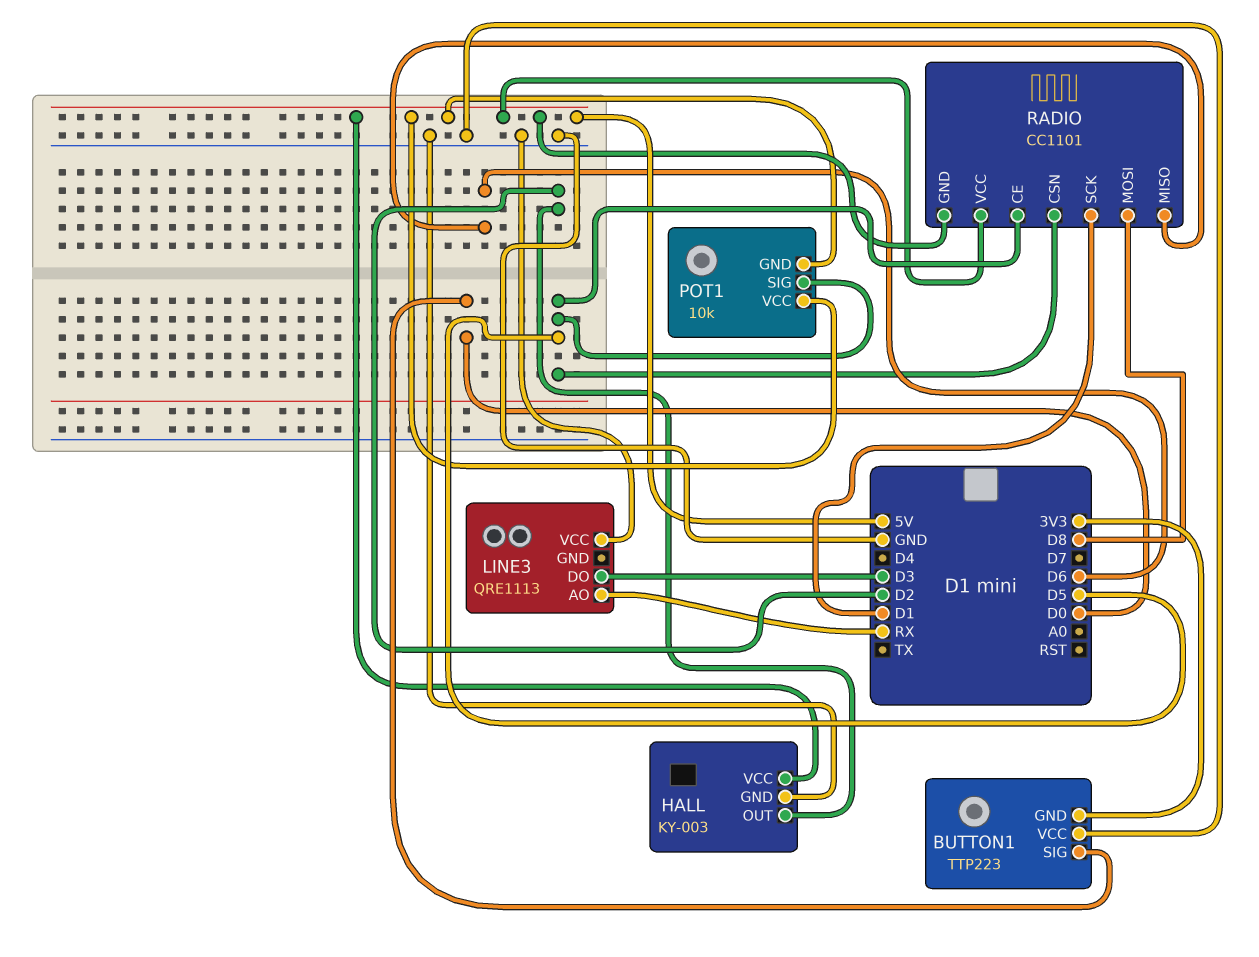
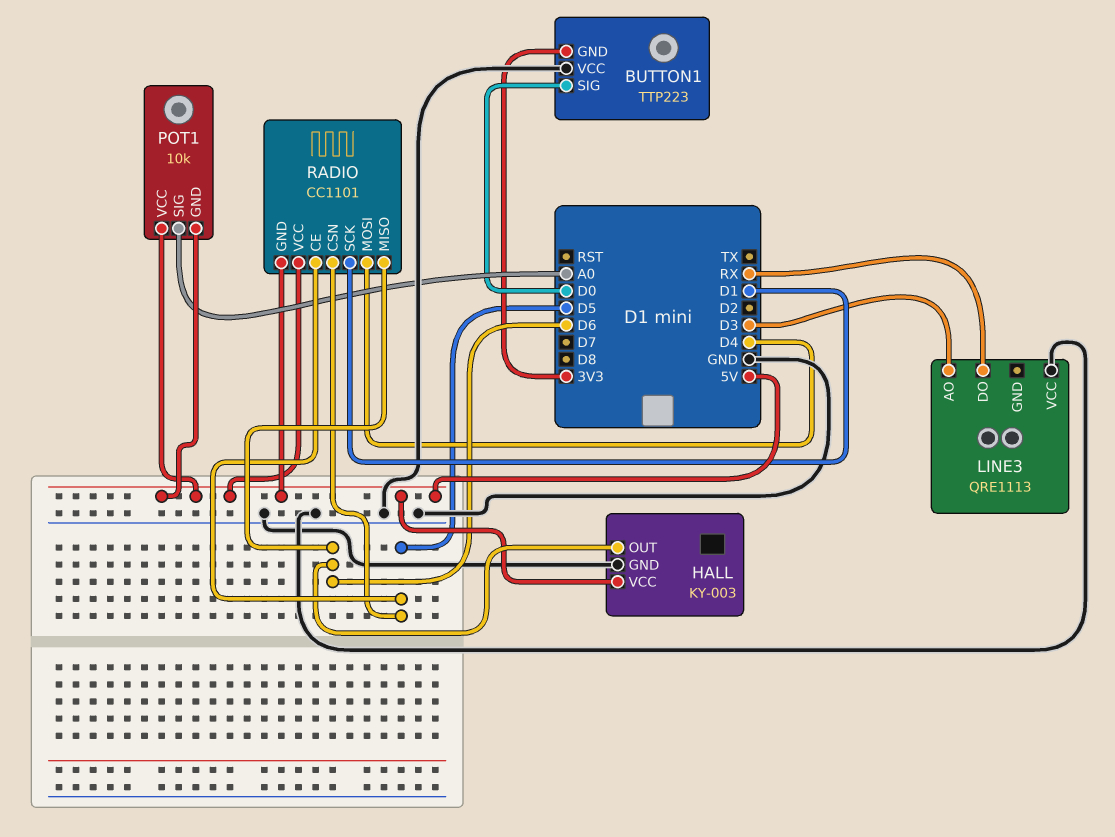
HALL pin OUT: D2 -> D6
LINE3 pin AO: RX -> D3
LINE3 pin DO: D3 -> RX
POT1 pin SIG: D5 -> A0
RADIO pin MOSI: D8 -> D4

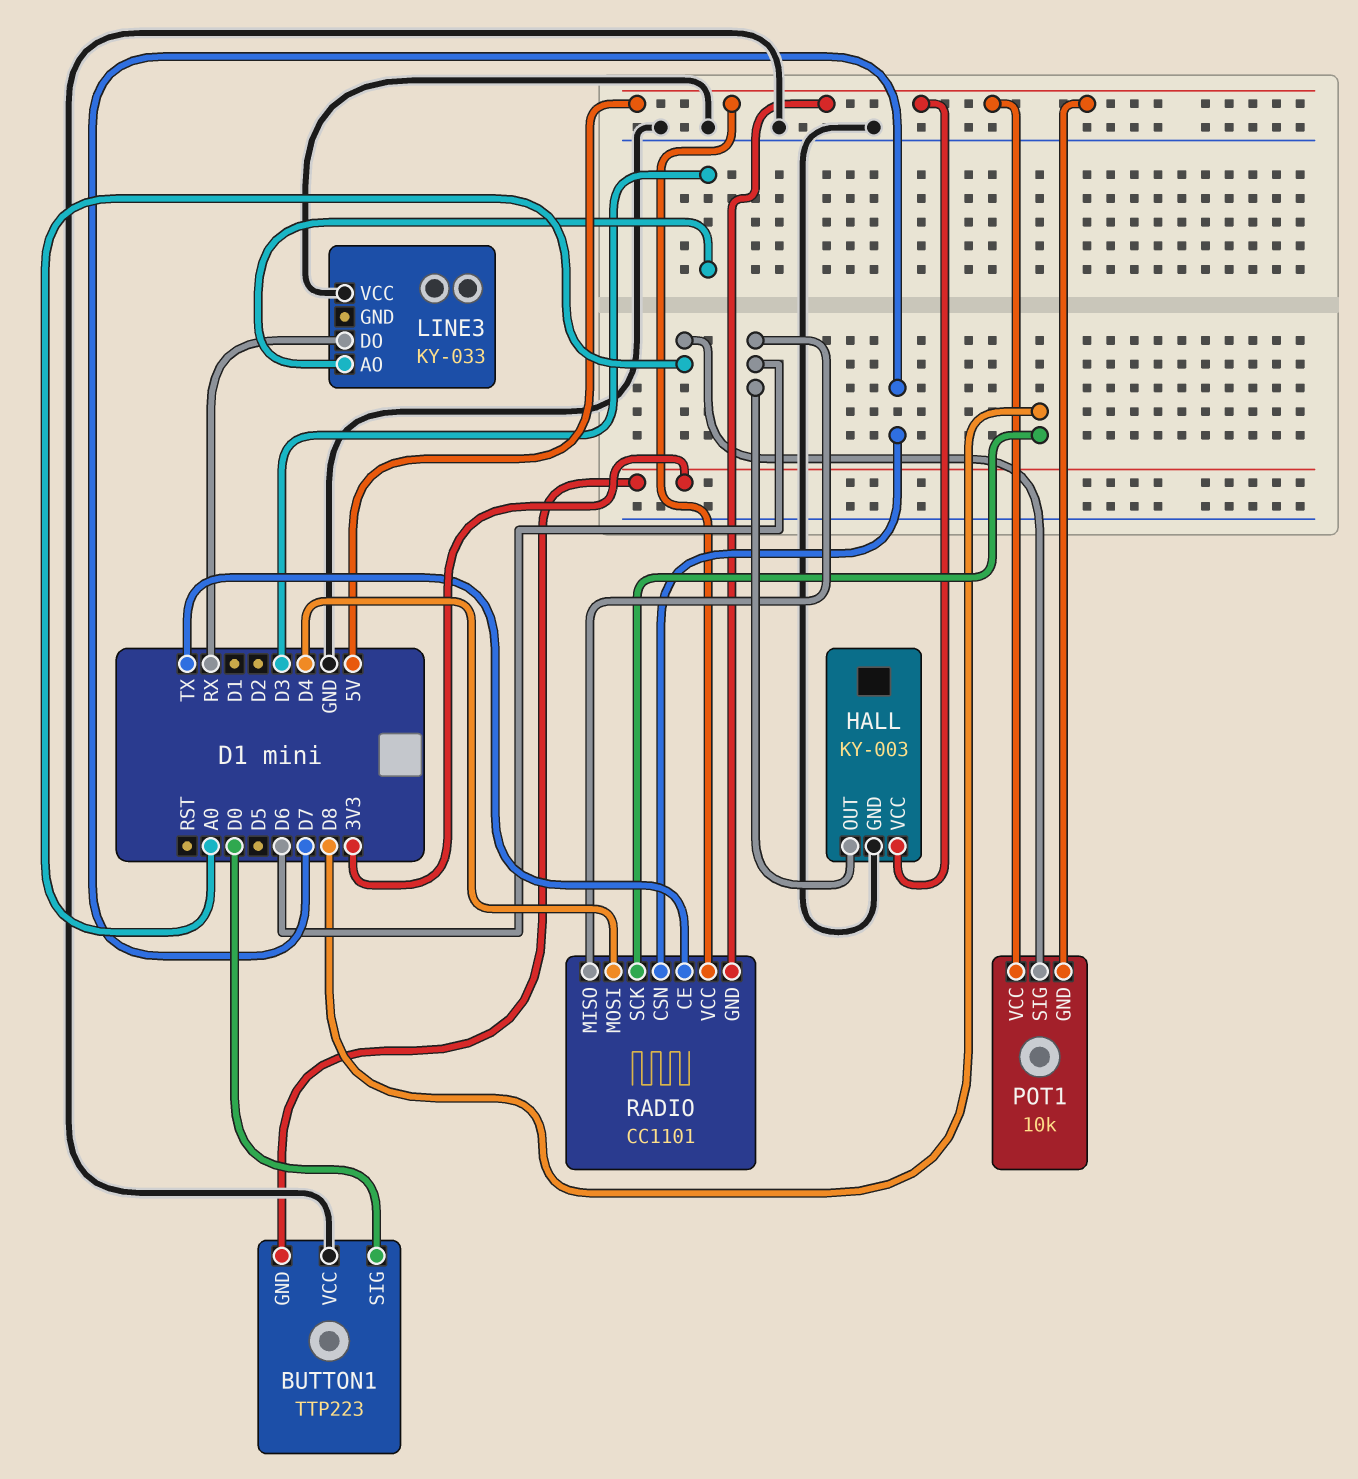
LINE3: QRE1113 -> KY-033
RADIO pin CE: D5 -> TX
RADIO pin CSN: D5 -> D7
RADIO pin SCK: D1 -> D8

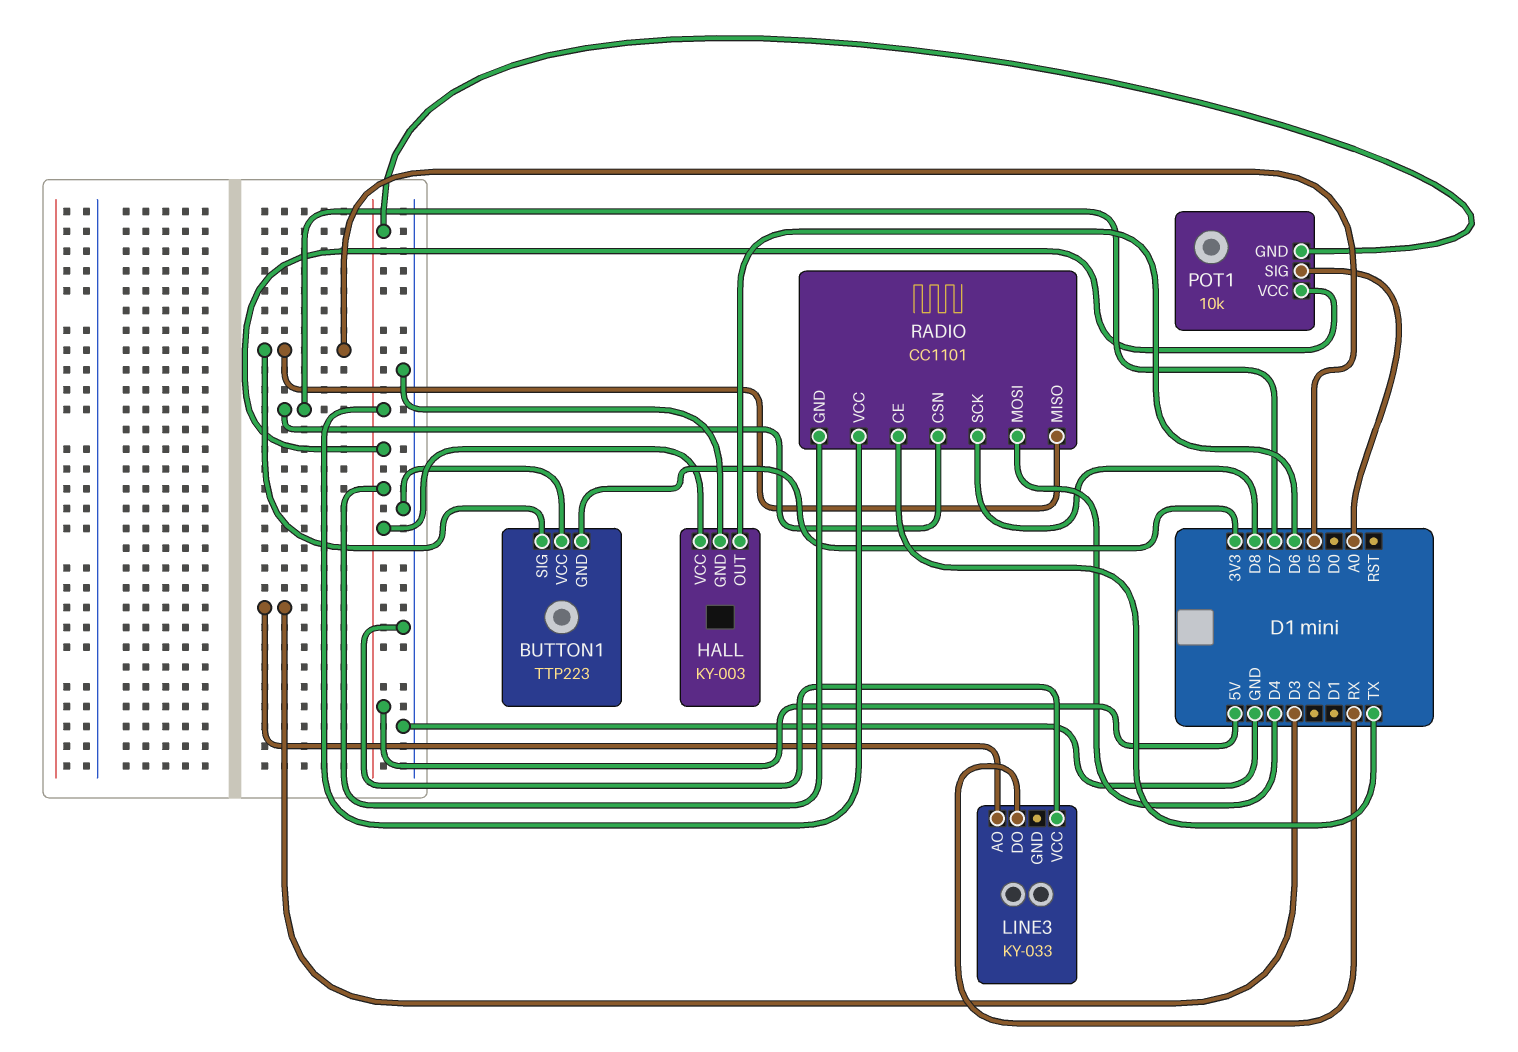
BUTTON1 pin SIG: D0 -> D5
RADIO pin MISO: D6 -> D5

